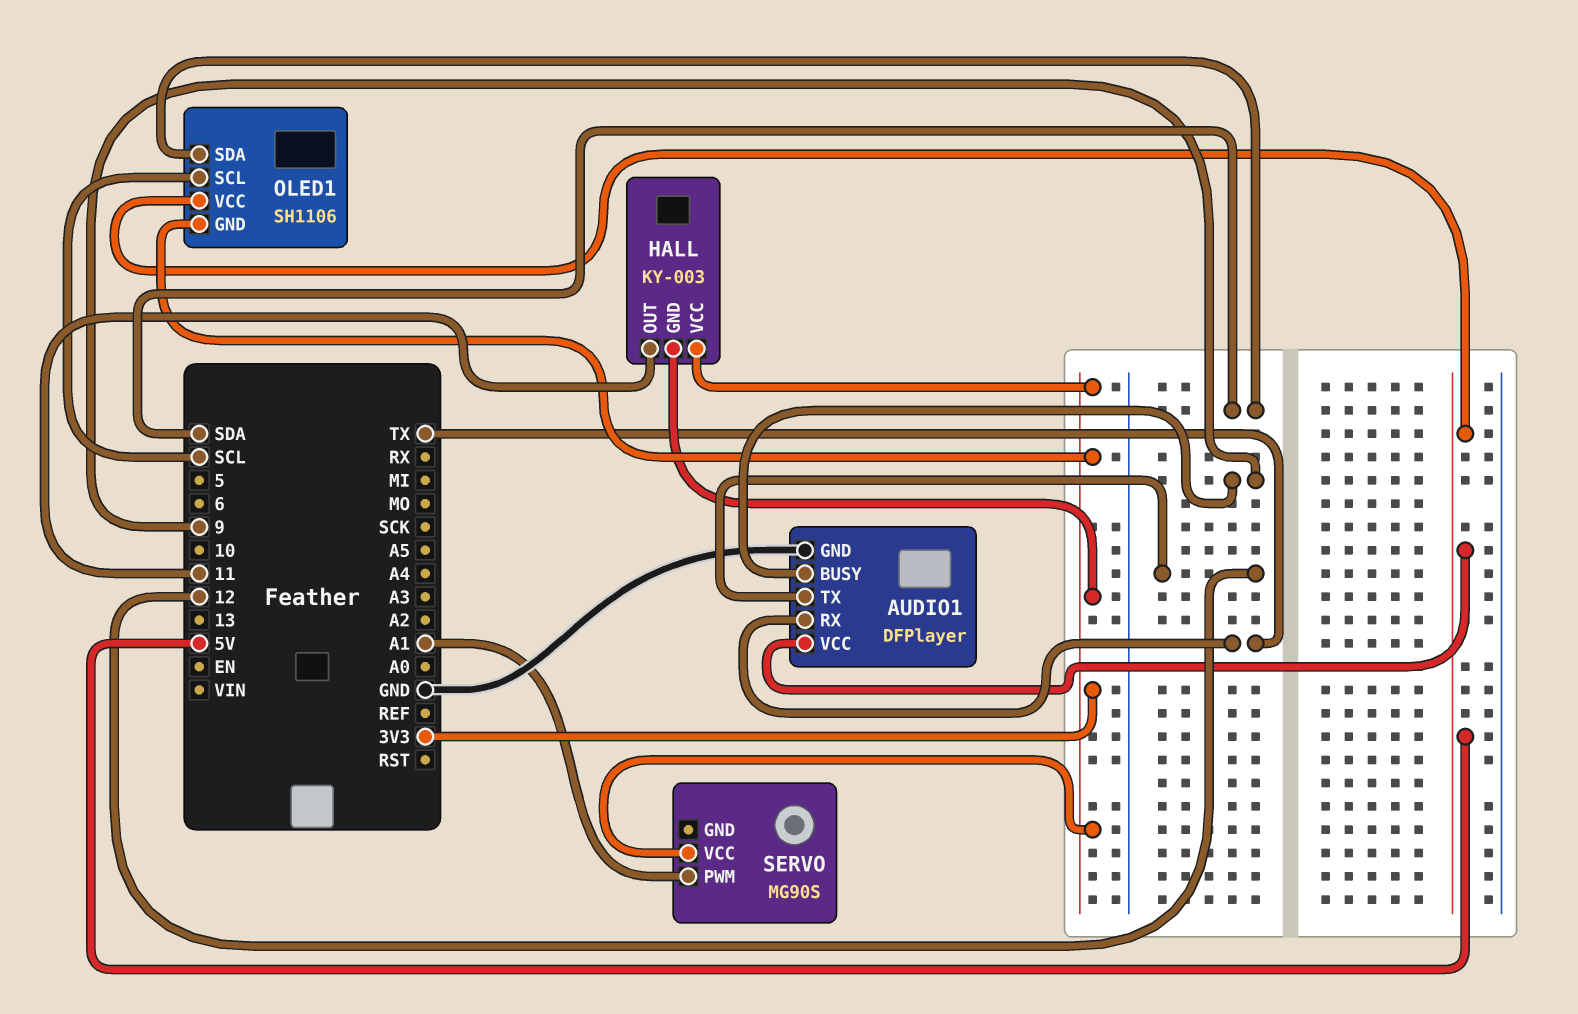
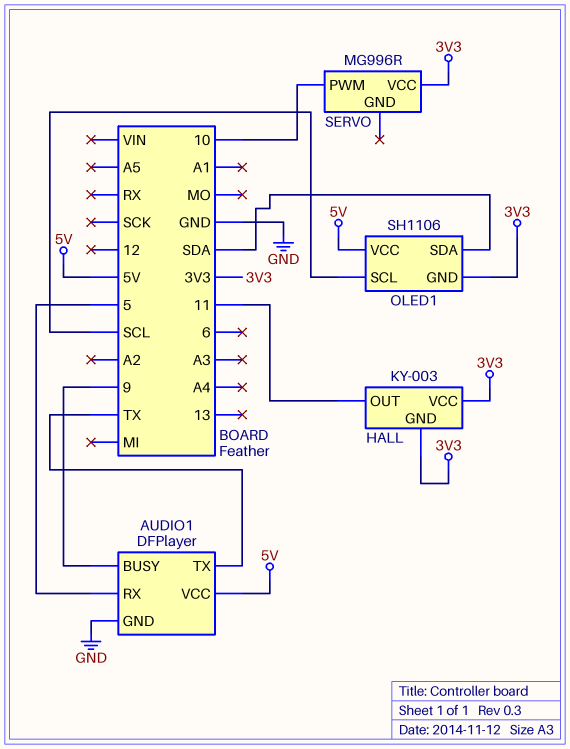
AUDIO1 pin RX: TX -> 5
AUDIO1 pin TX: 12 -> TX
SERVO: MG90S -> MG996R
SERVO pin PWM: A1 -> 10

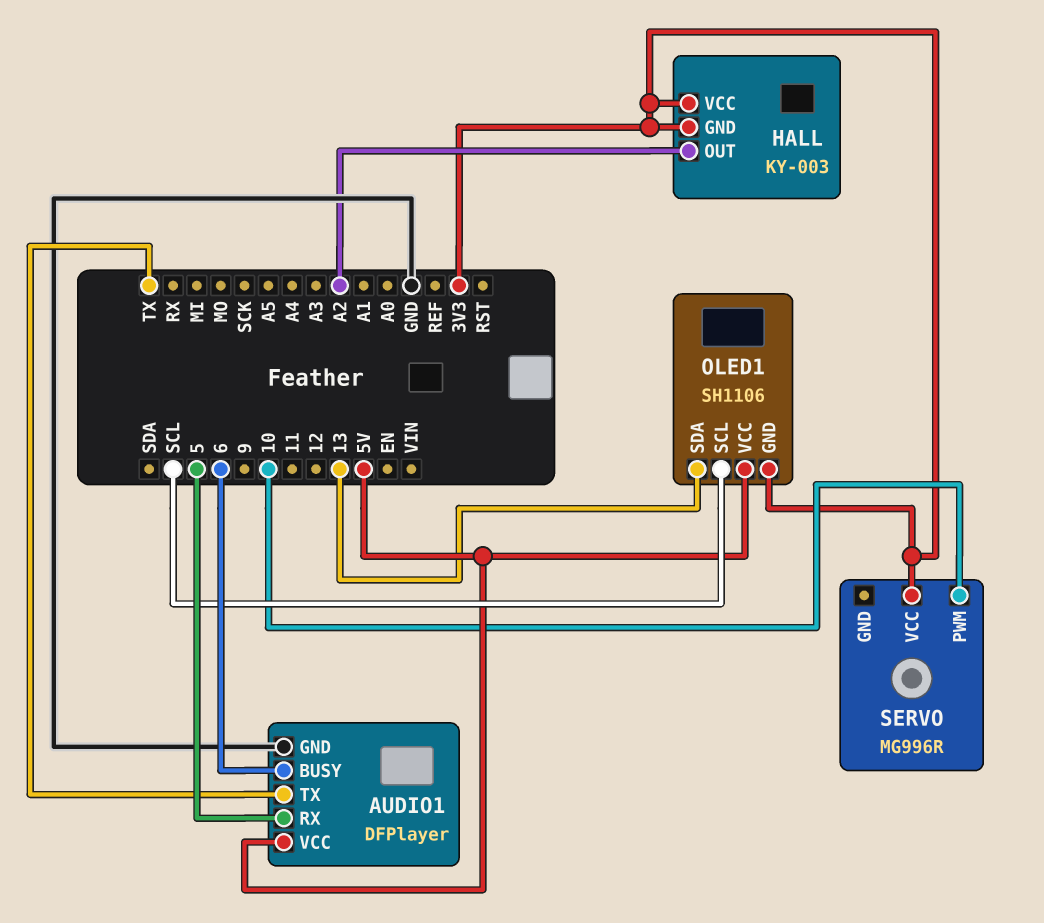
AUDIO1 pin BUSY: 9 -> 6
HALL pin OUT: 11 -> A2
OLED1 pin SDA: SDA -> 13

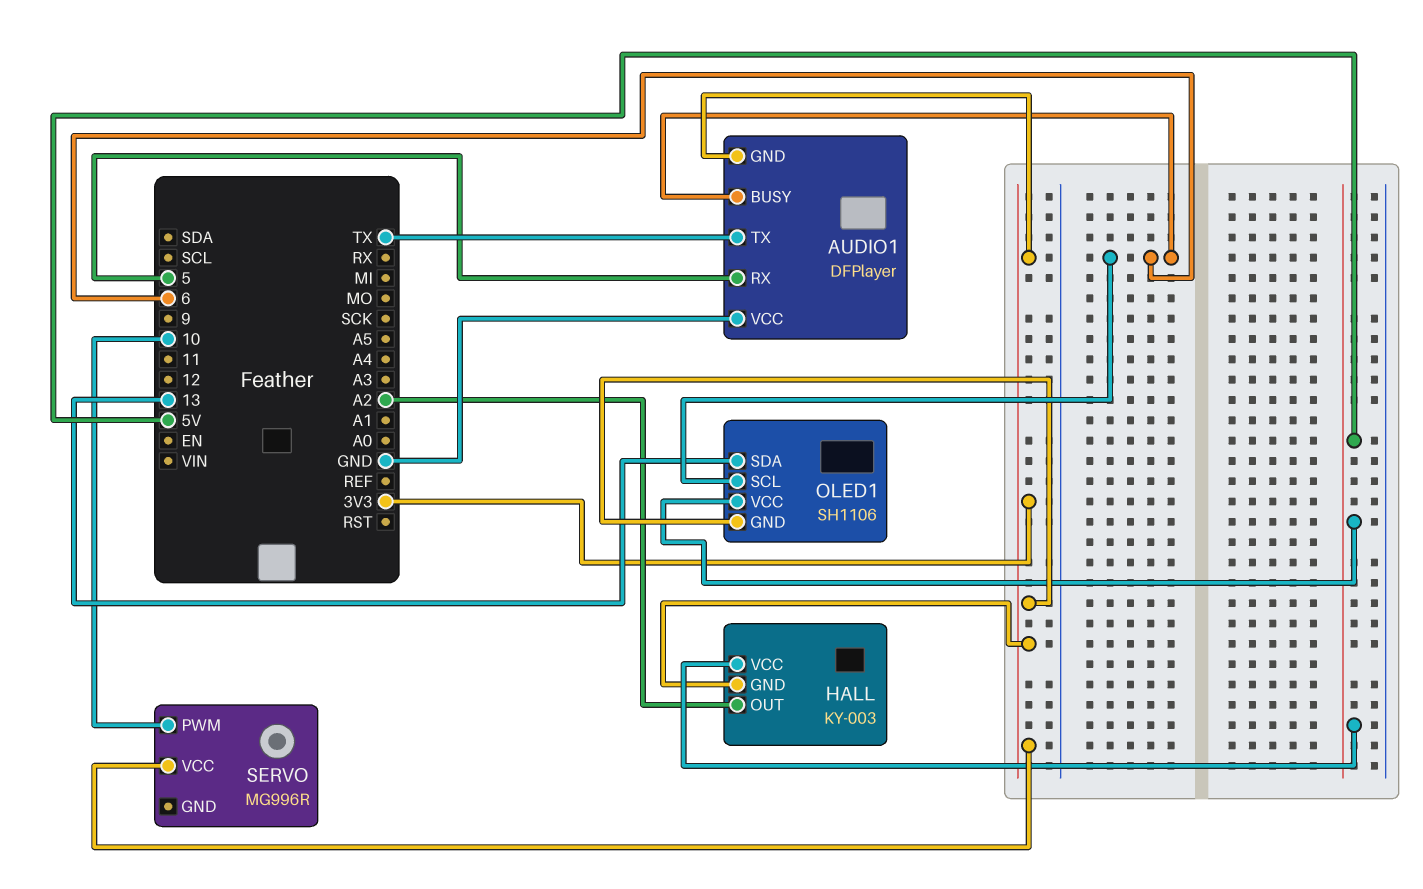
AUDIO1 pin GND: GND -> 3V3
AUDIO1 pin VCC: 5V -> GND
HALL pin VCC: 3V3 -> 5V
OLED1 pin SCL: SCL -> 6

